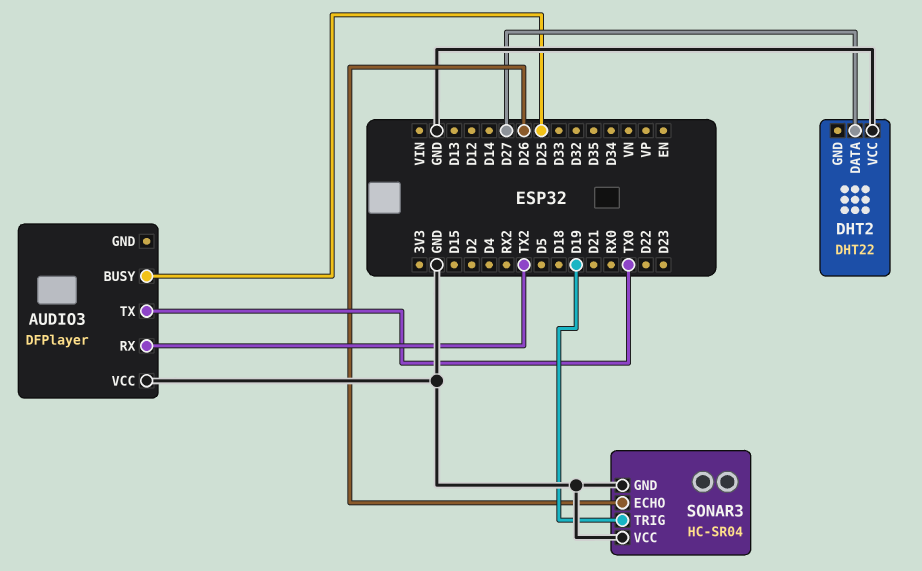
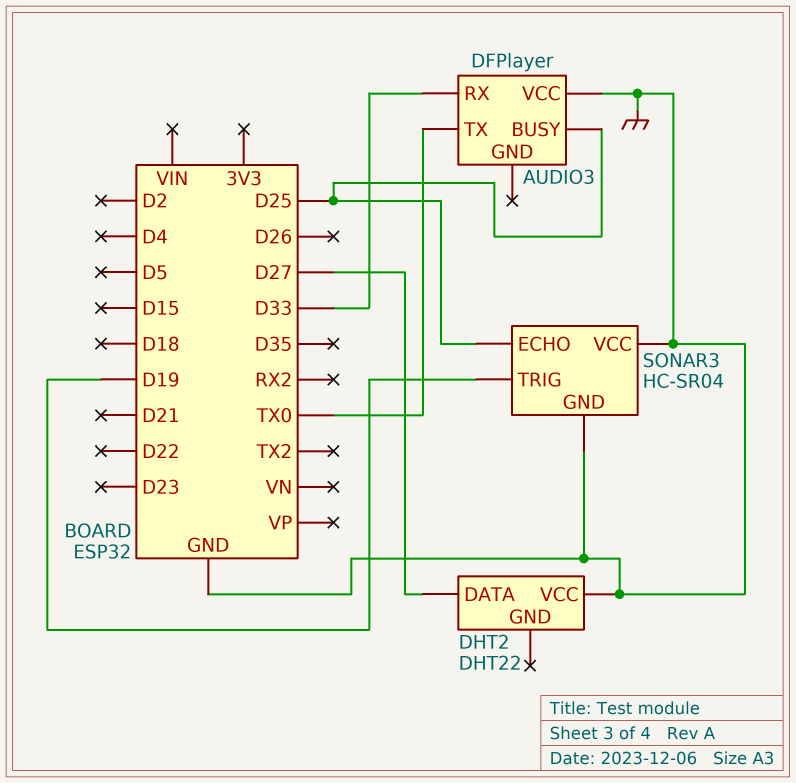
AUDIO3 pin RX: TX2 -> D33
SONAR3 pin ECHO: D26 -> D25

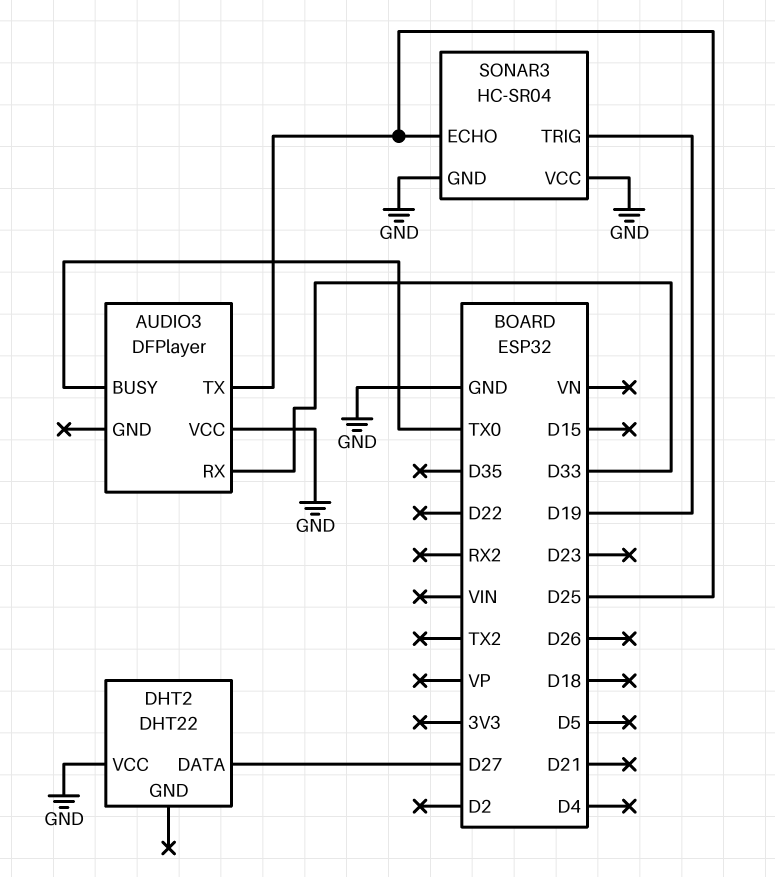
AUDIO3 pin BUSY: D25 -> TX0
AUDIO3 pin TX: TX0 -> D25

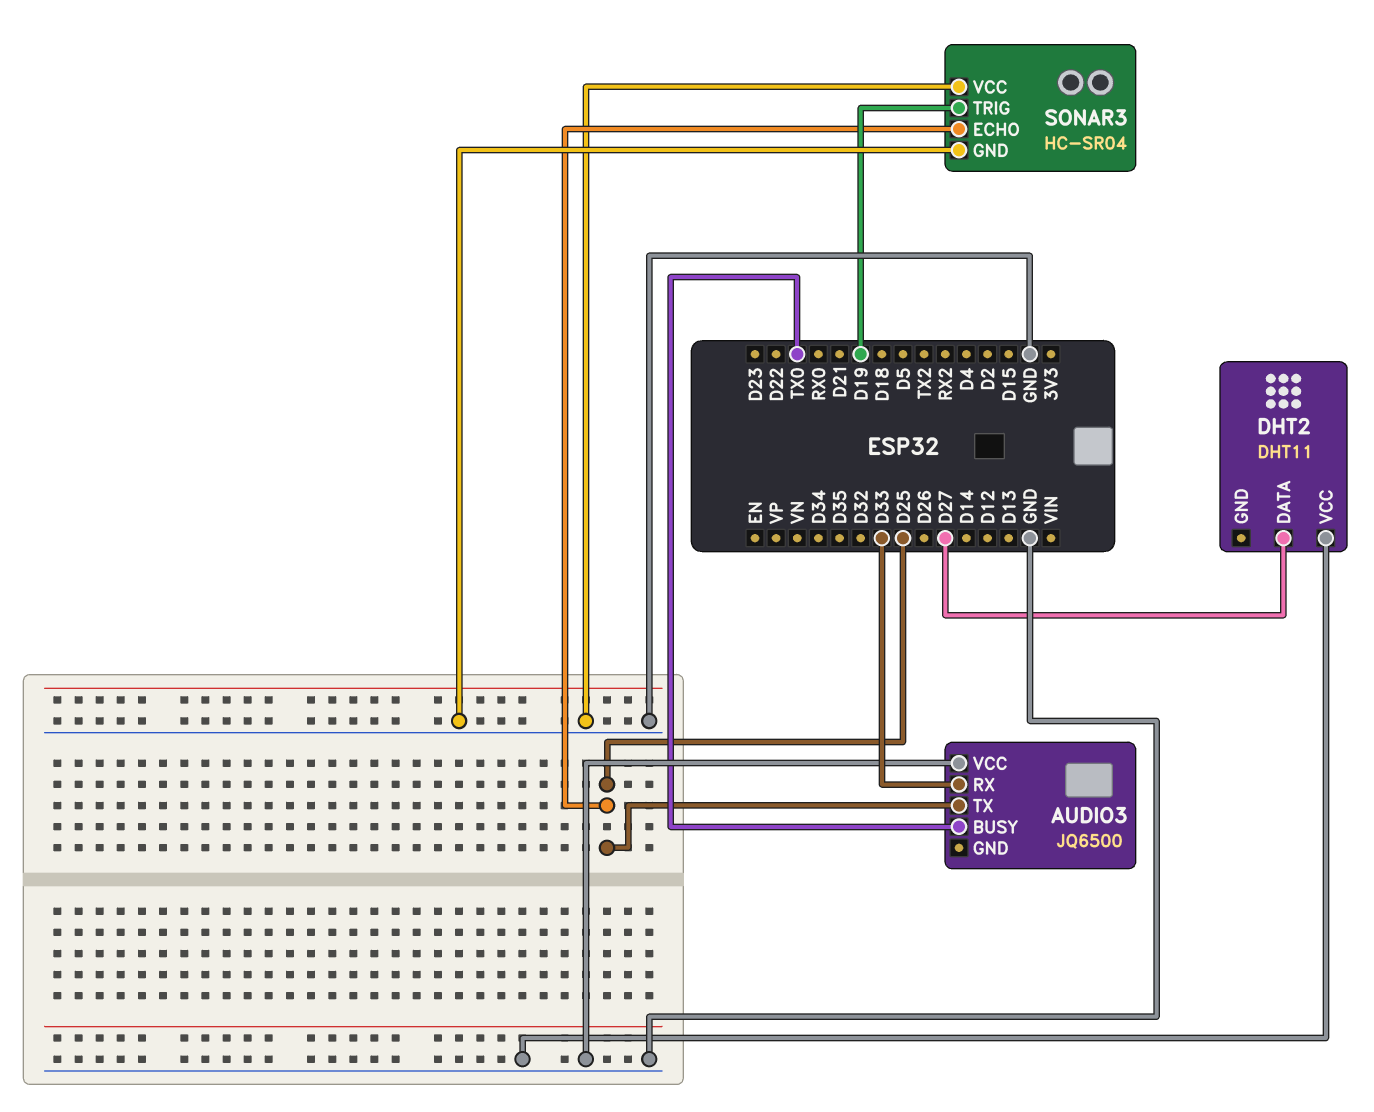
AUDIO3: DFPlayer -> JQ6500
DHT2: DHT22 -> DHT11

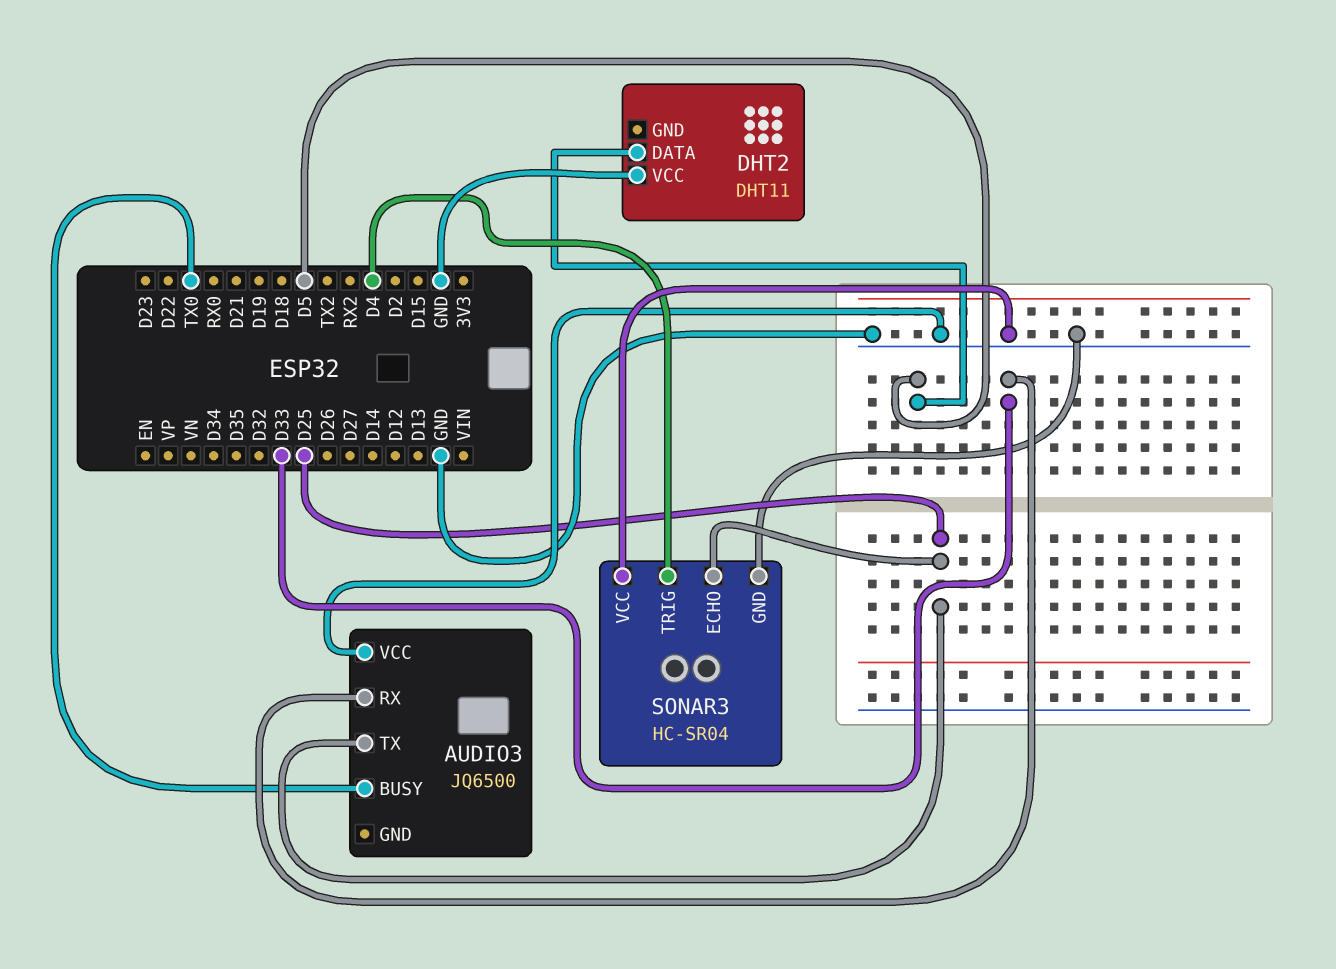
DHT2 pin DATA: D27 -> D5
SONAR3 pin TRIG: D19 -> D4

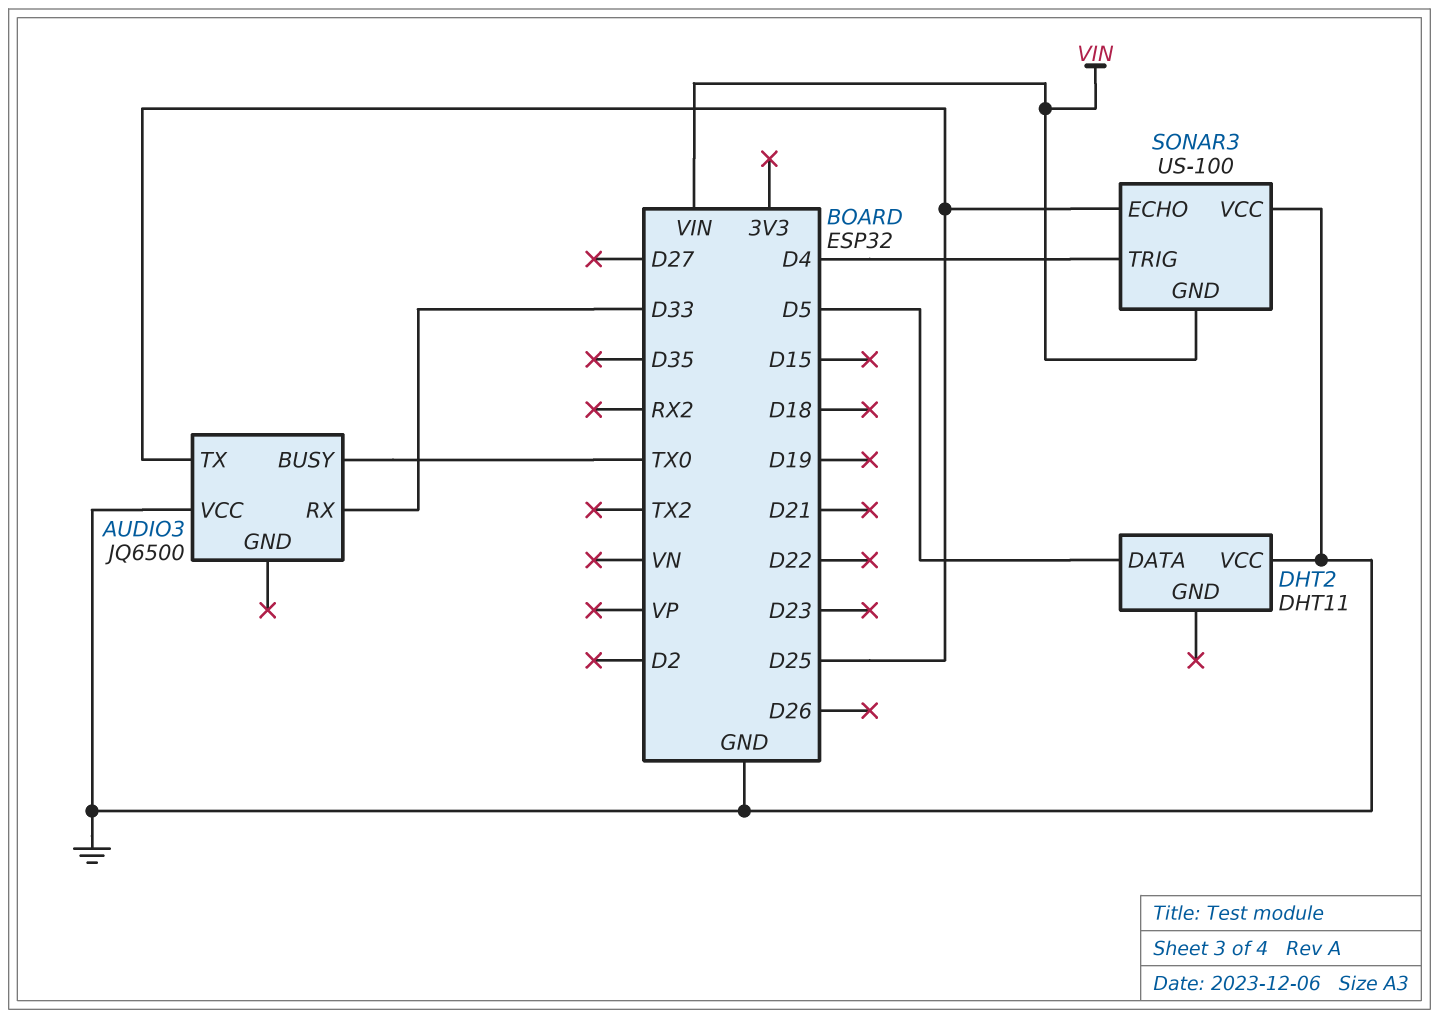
SONAR3: HC-SR04 -> US-100
SONAR3 pin GND: GND -> VIN

